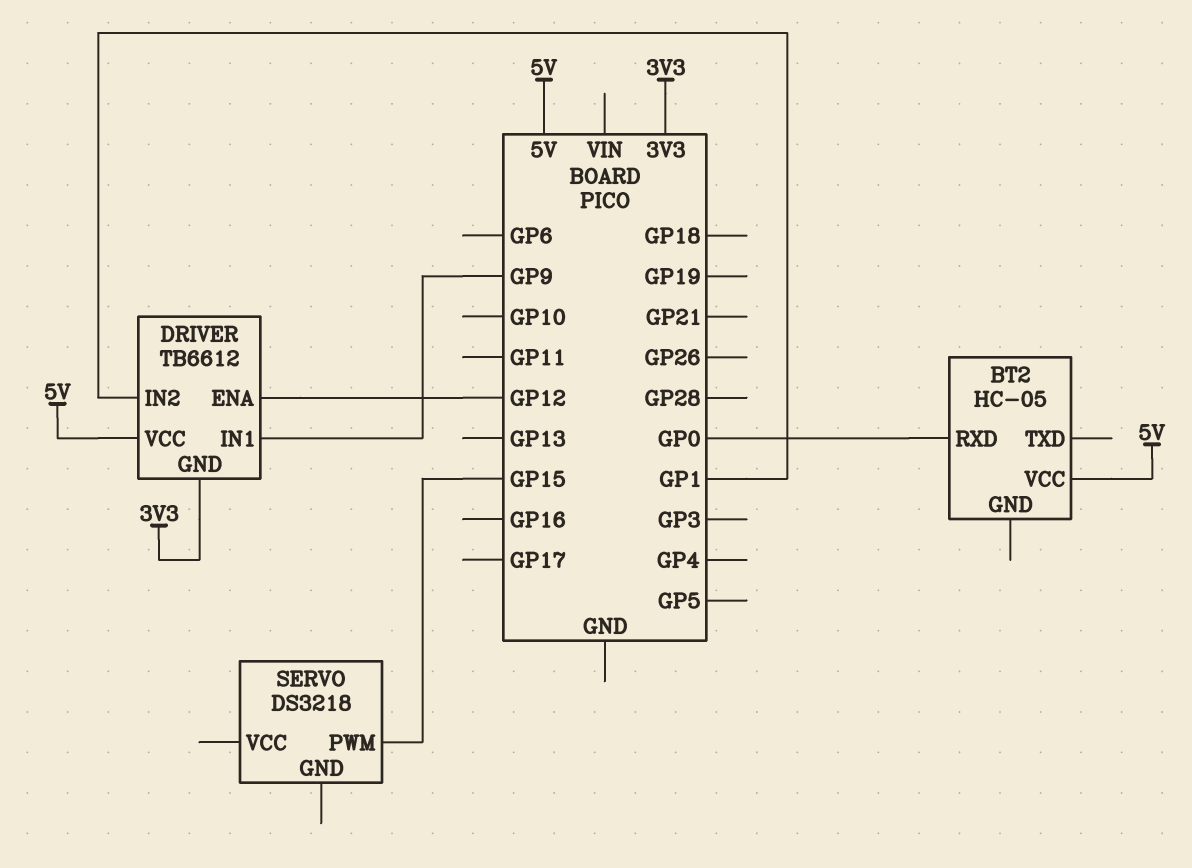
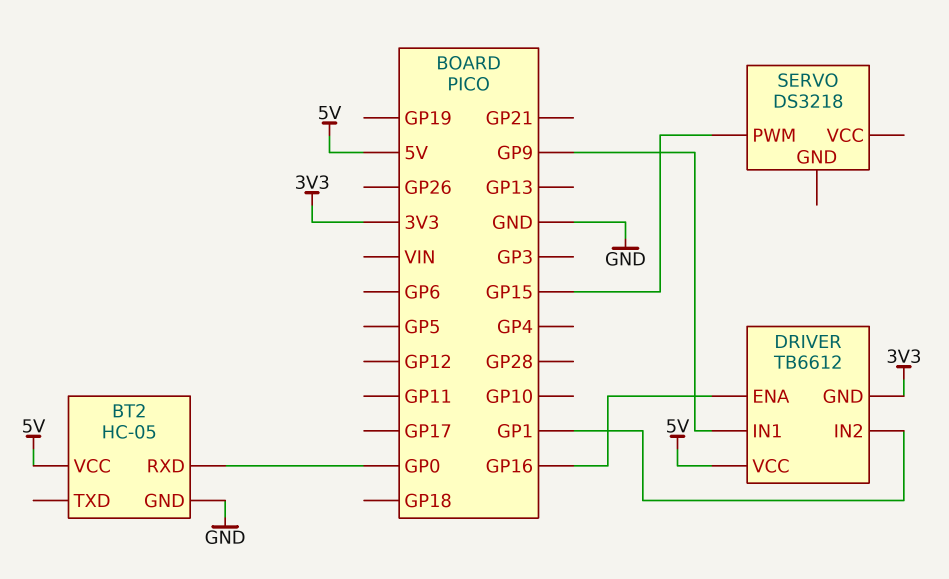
BT2 pin GND: none -> GND
DRIVER pin ENA: GP12 -> GP16

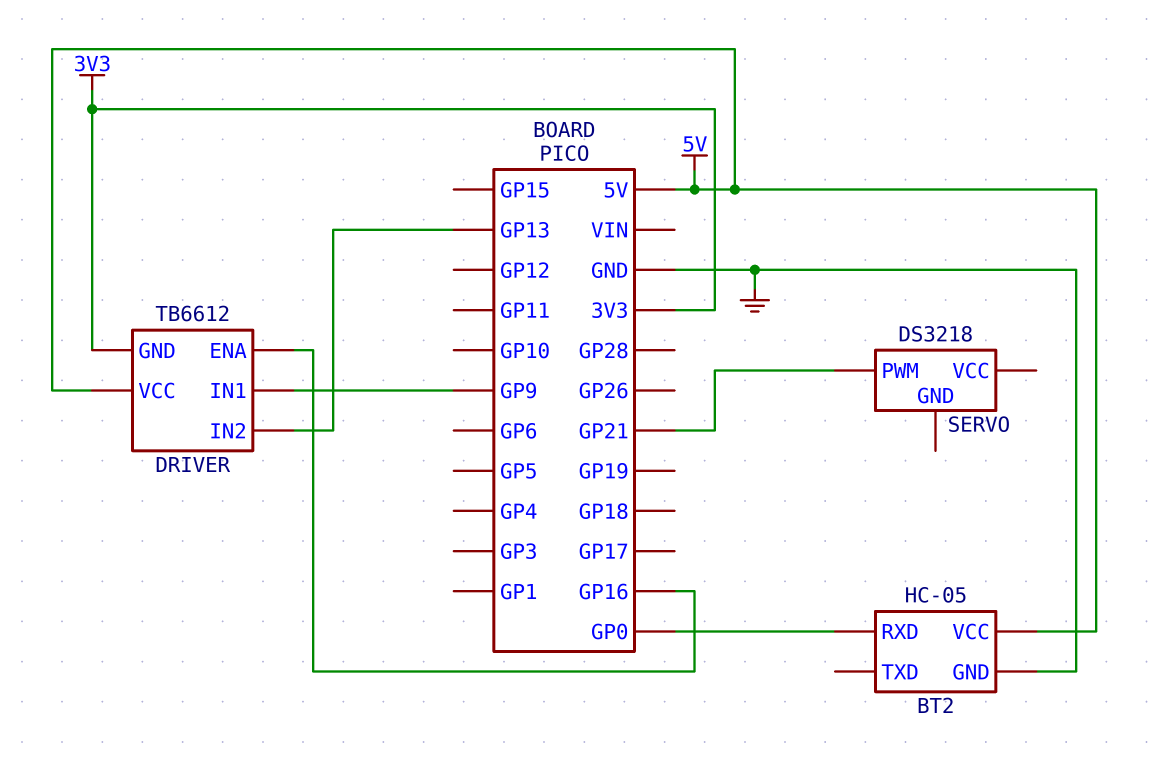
DRIVER pin IN2: GP1 -> GP13
SERVO pin PWM: GP15 -> GP21

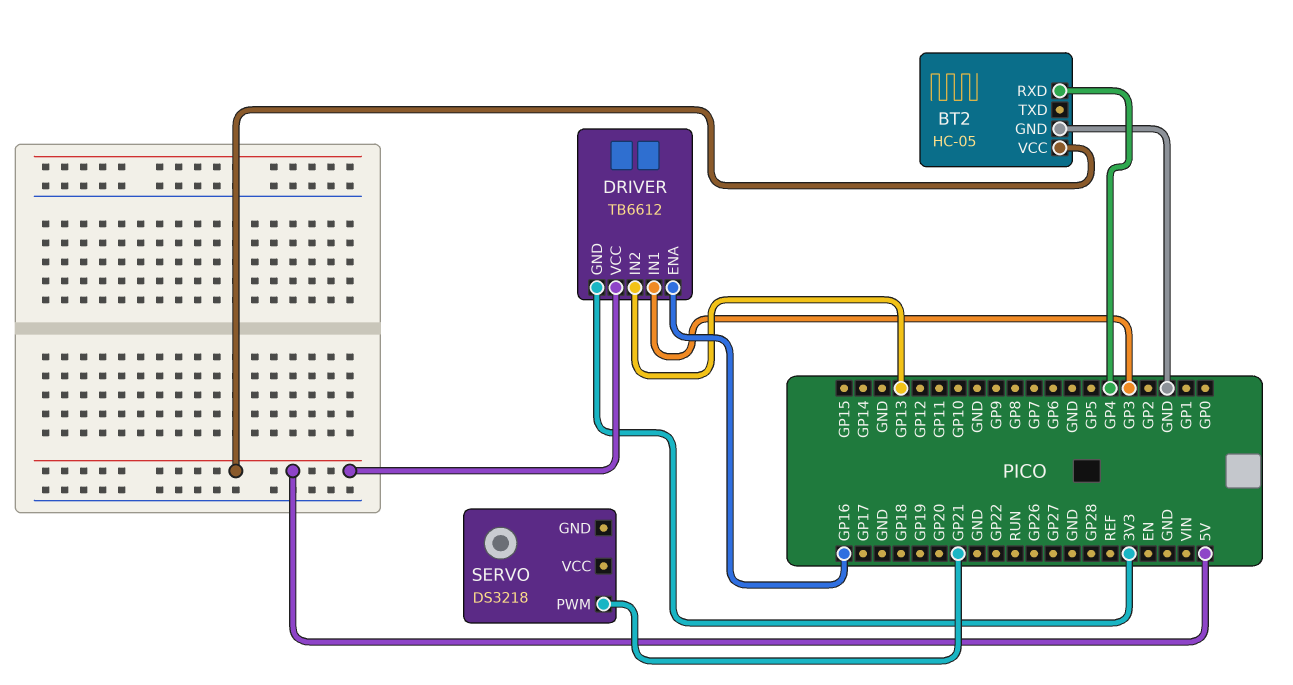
BT2 pin RXD: GP0 -> GP4
DRIVER pin IN1: GP9 -> GP3

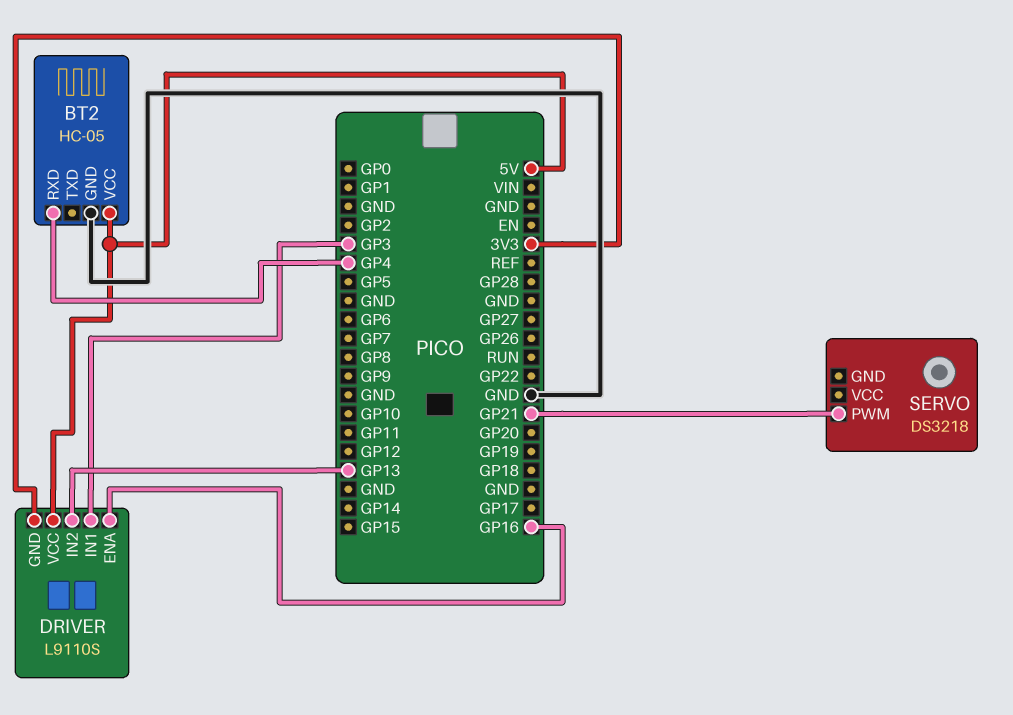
DRIVER: TB6612 -> L9110S

